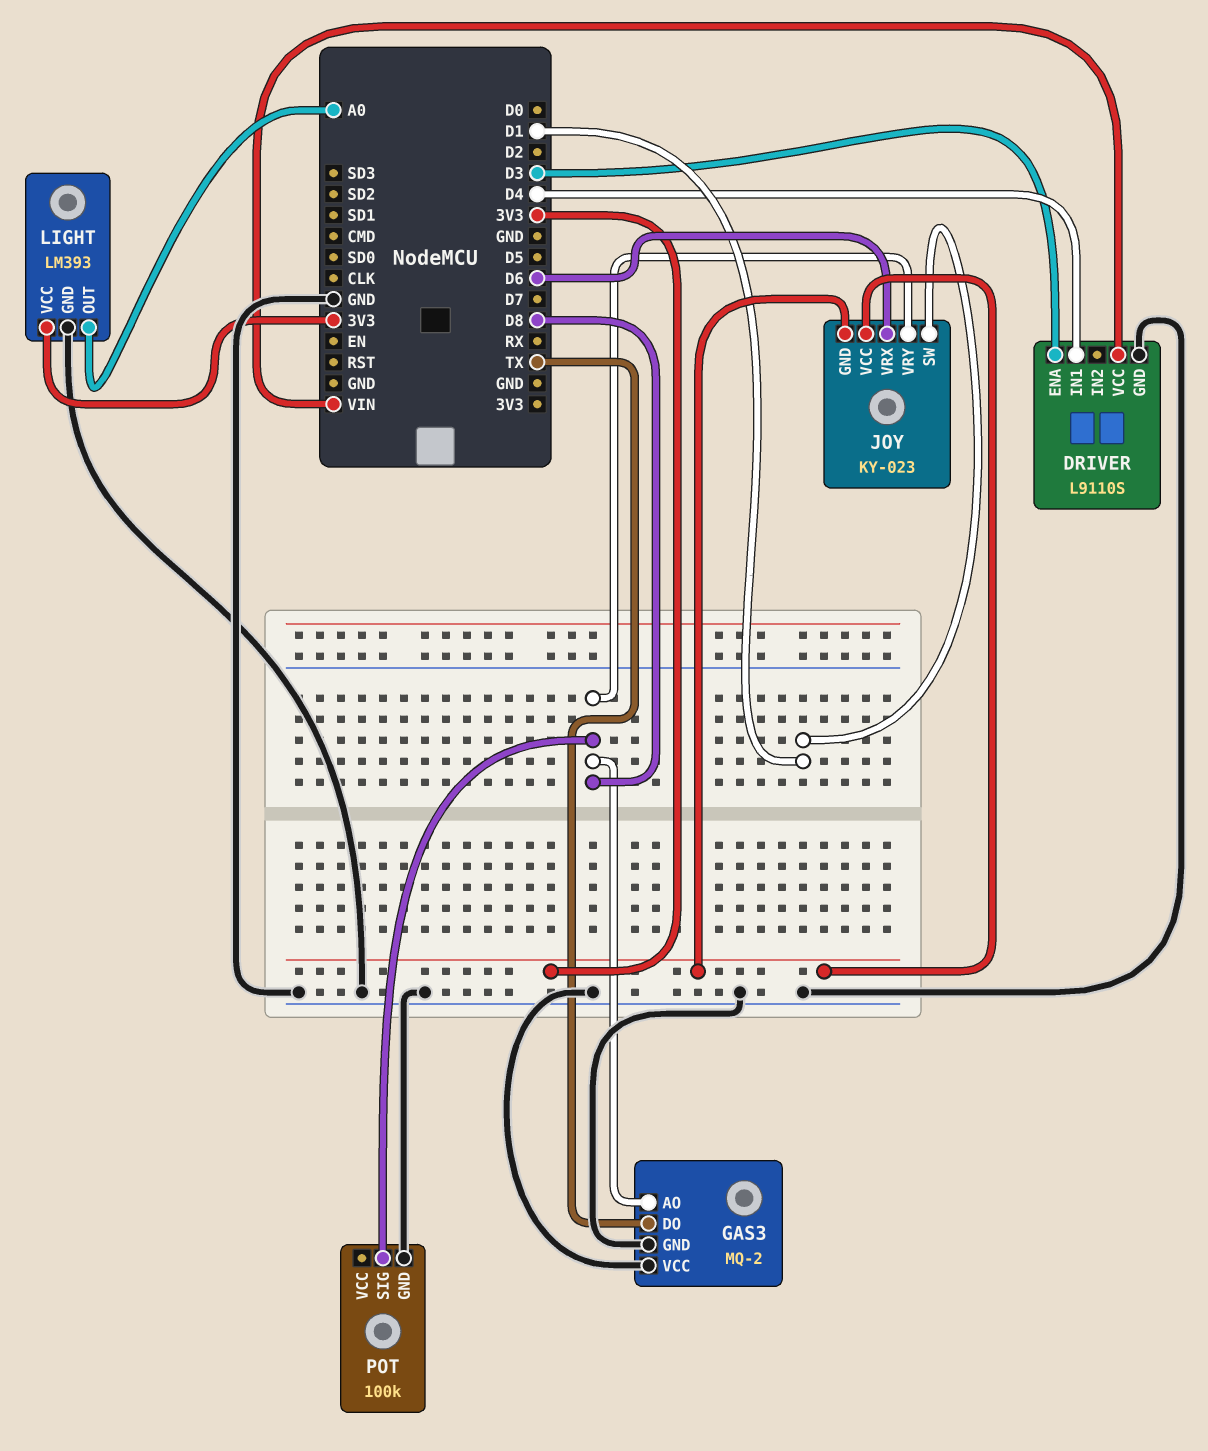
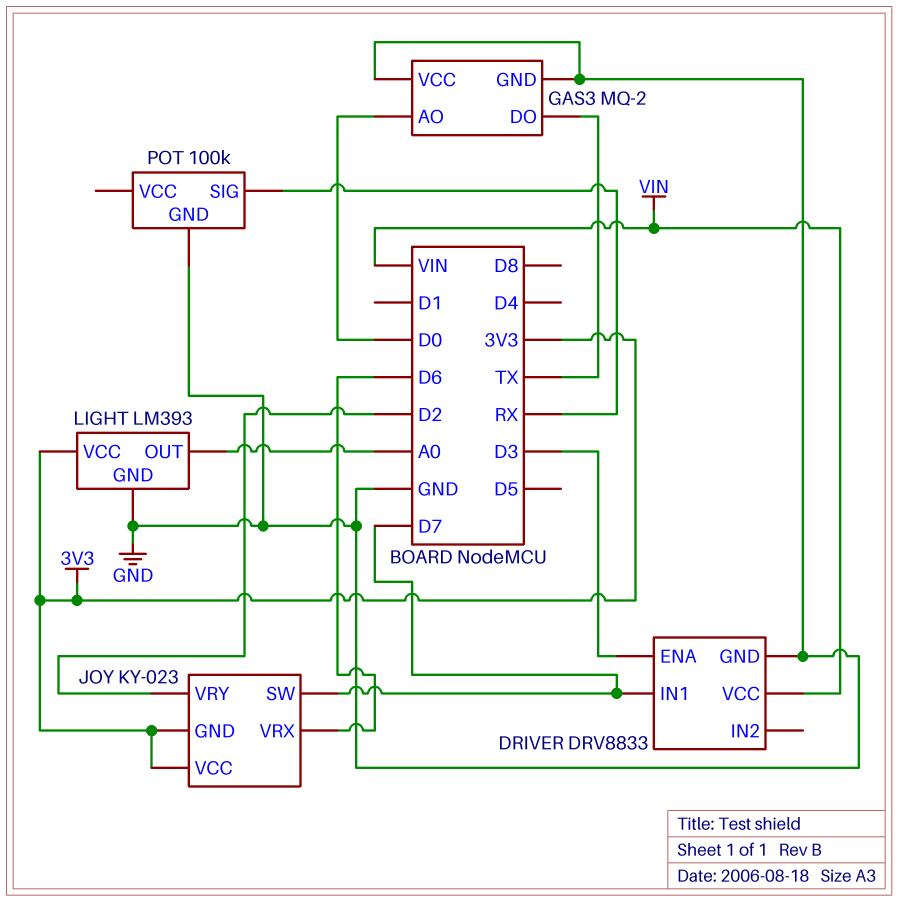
DRIVER: L9110S -> DRV8833
DRIVER pin IN1: D4 -> D7
GAS3 pin AO: D8 -> D0
JOY pin SW: D1 -> D7
JOY pin VRY: D8 -> D2
POT pin SIG: D8 -> RX

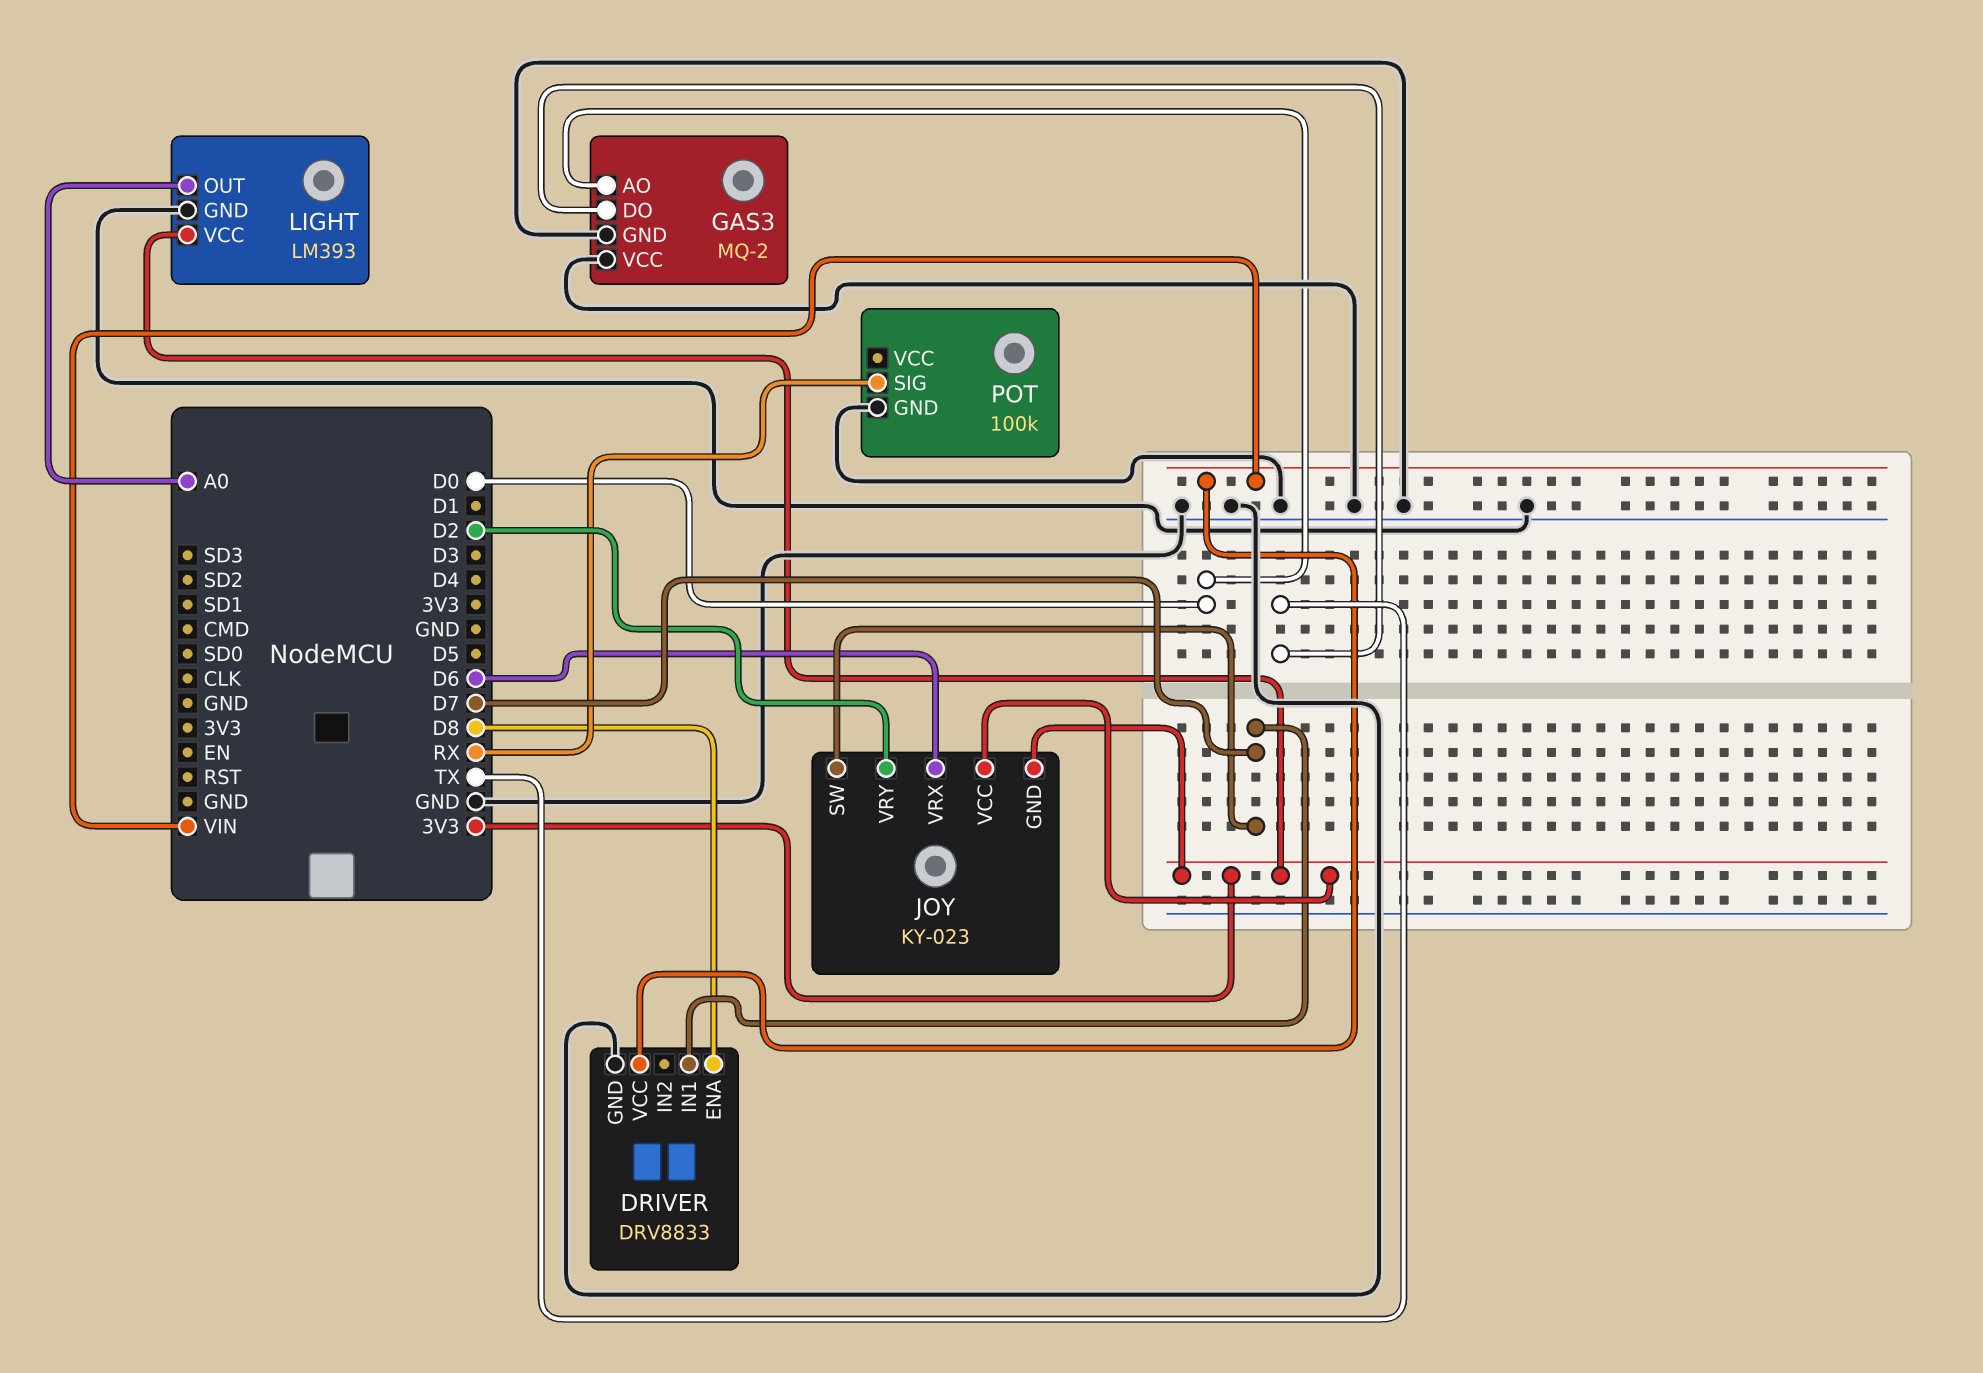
DRIVER pin ENA: D3 -> D8

